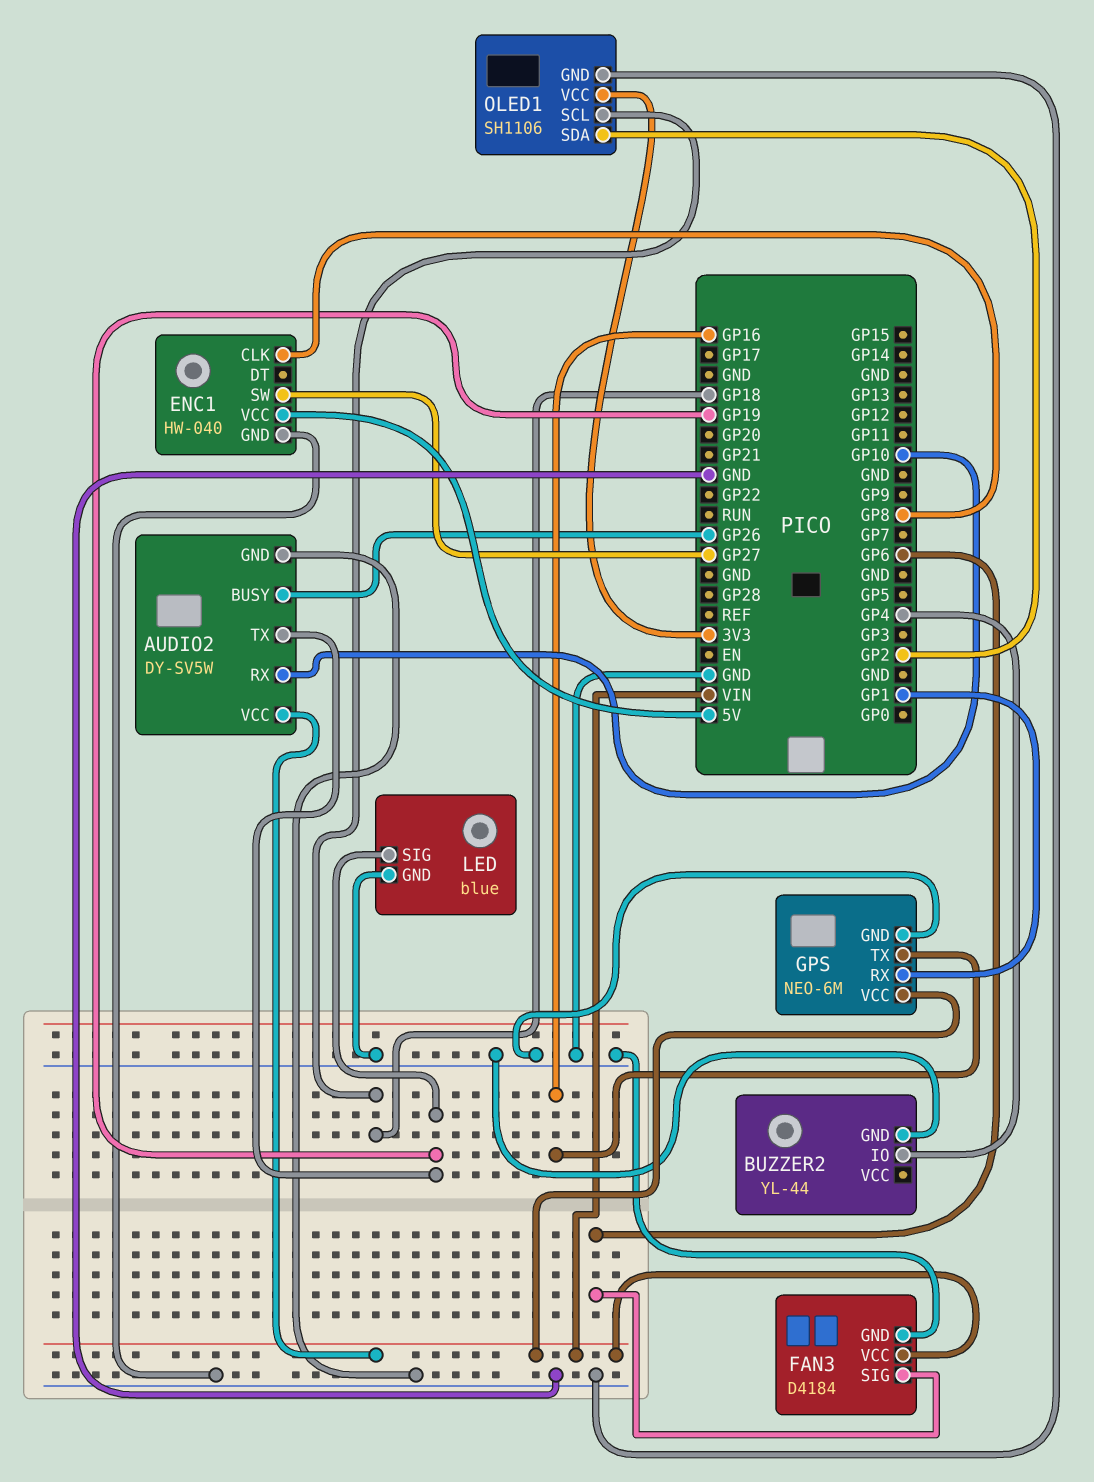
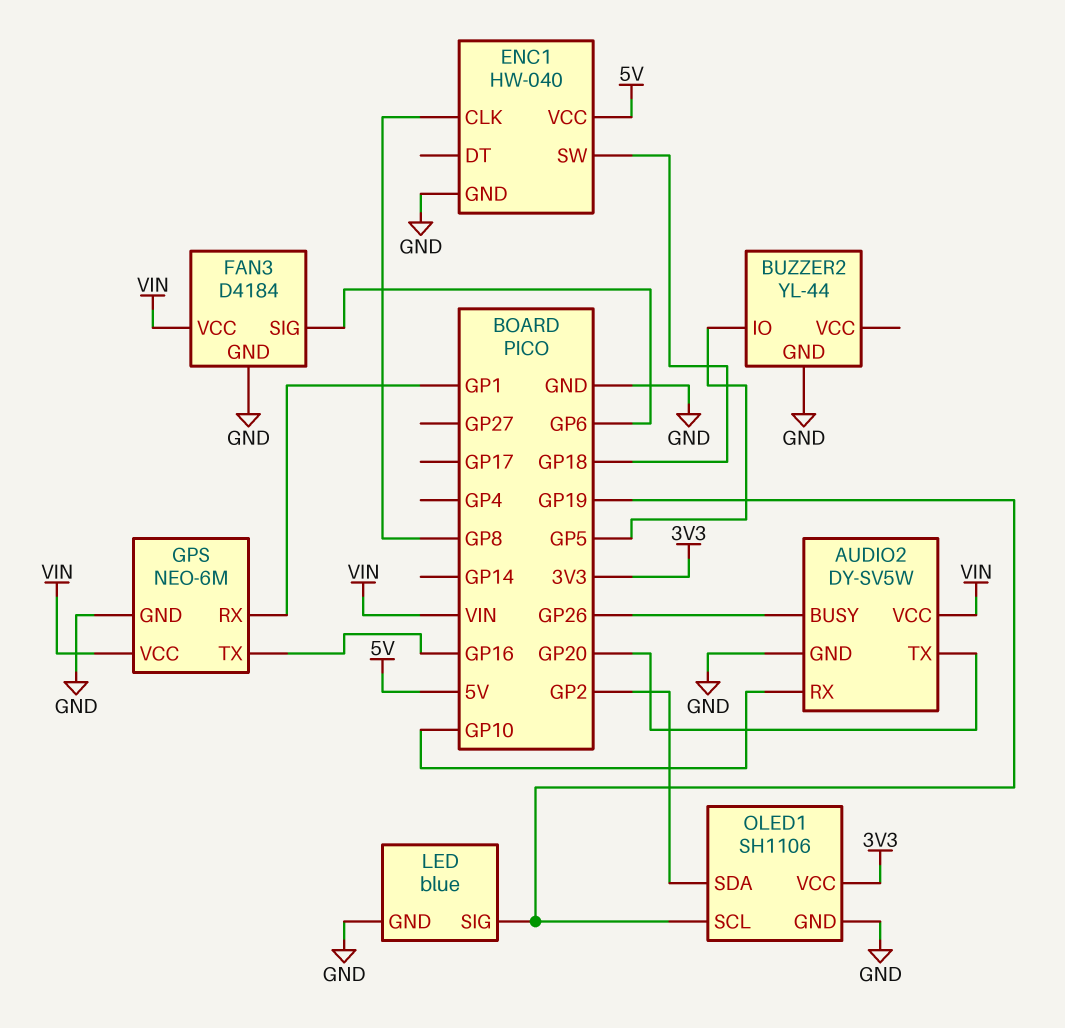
AUDIO2 pin TX: GP19 -> GP20
BUZZER2 pin IO: GP4 -> GP5
ENC1 pin SW: GP27 -> GP18
OLED1 pin SCL: GP18 -> GP19

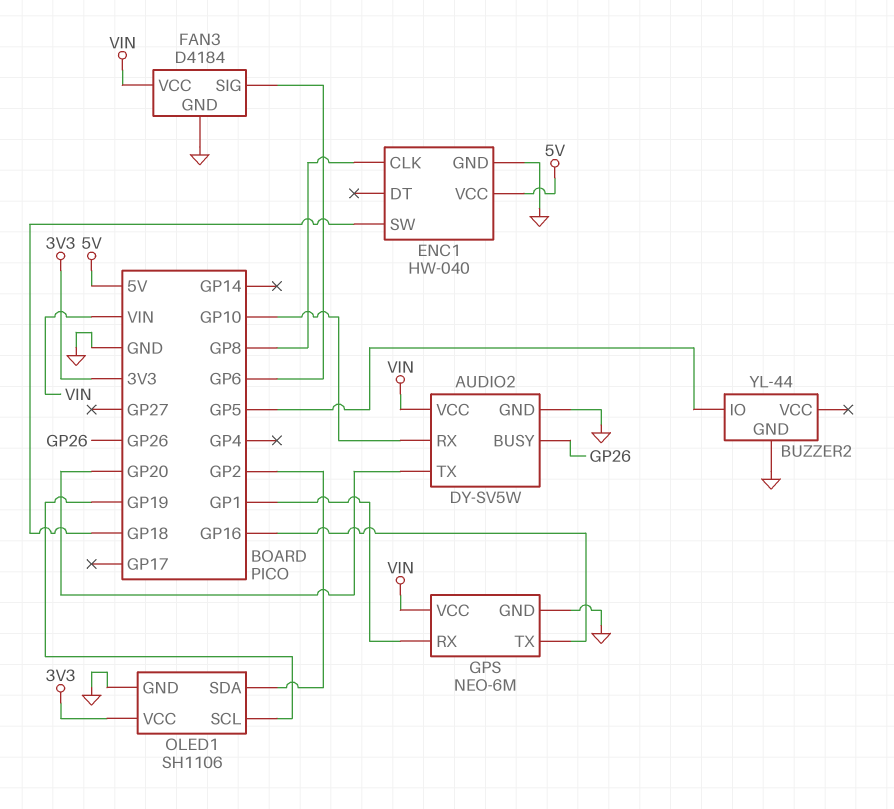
LED: blue -> none
LED pin GND: GND -> none
LED pin SIG: GP19 -> none

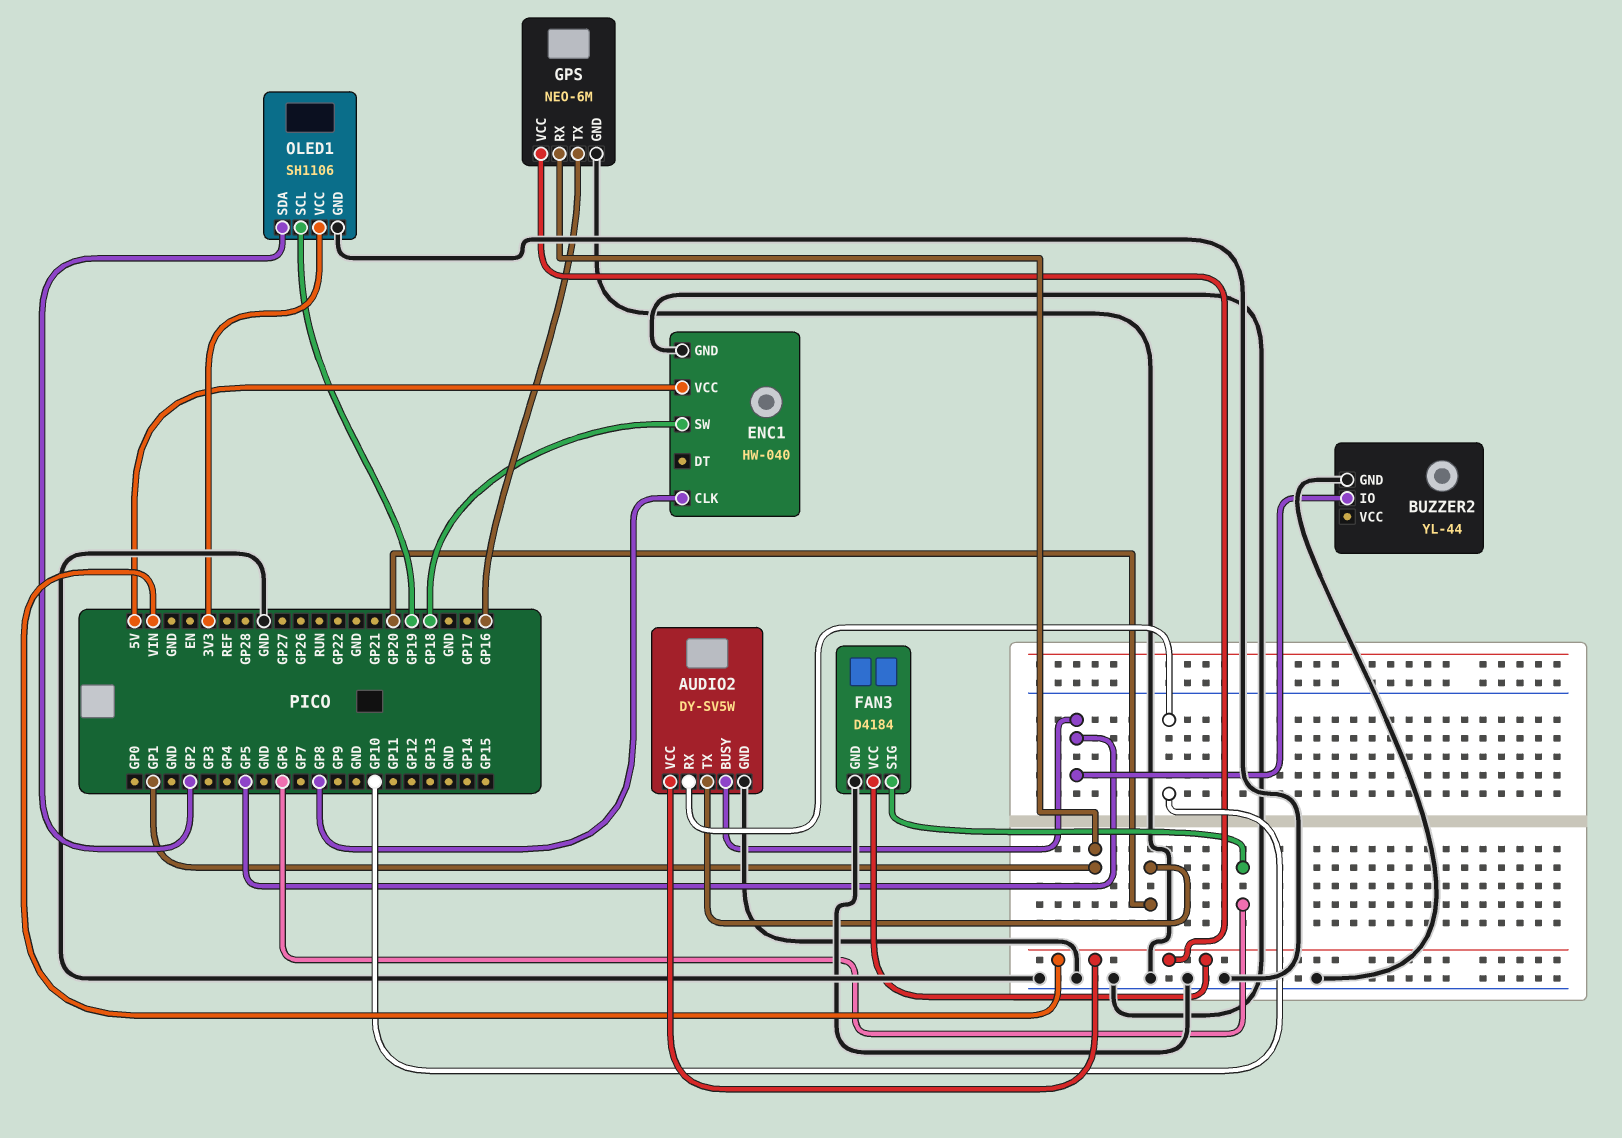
AUDIO2 pin BUSY: GP26 -> GP5

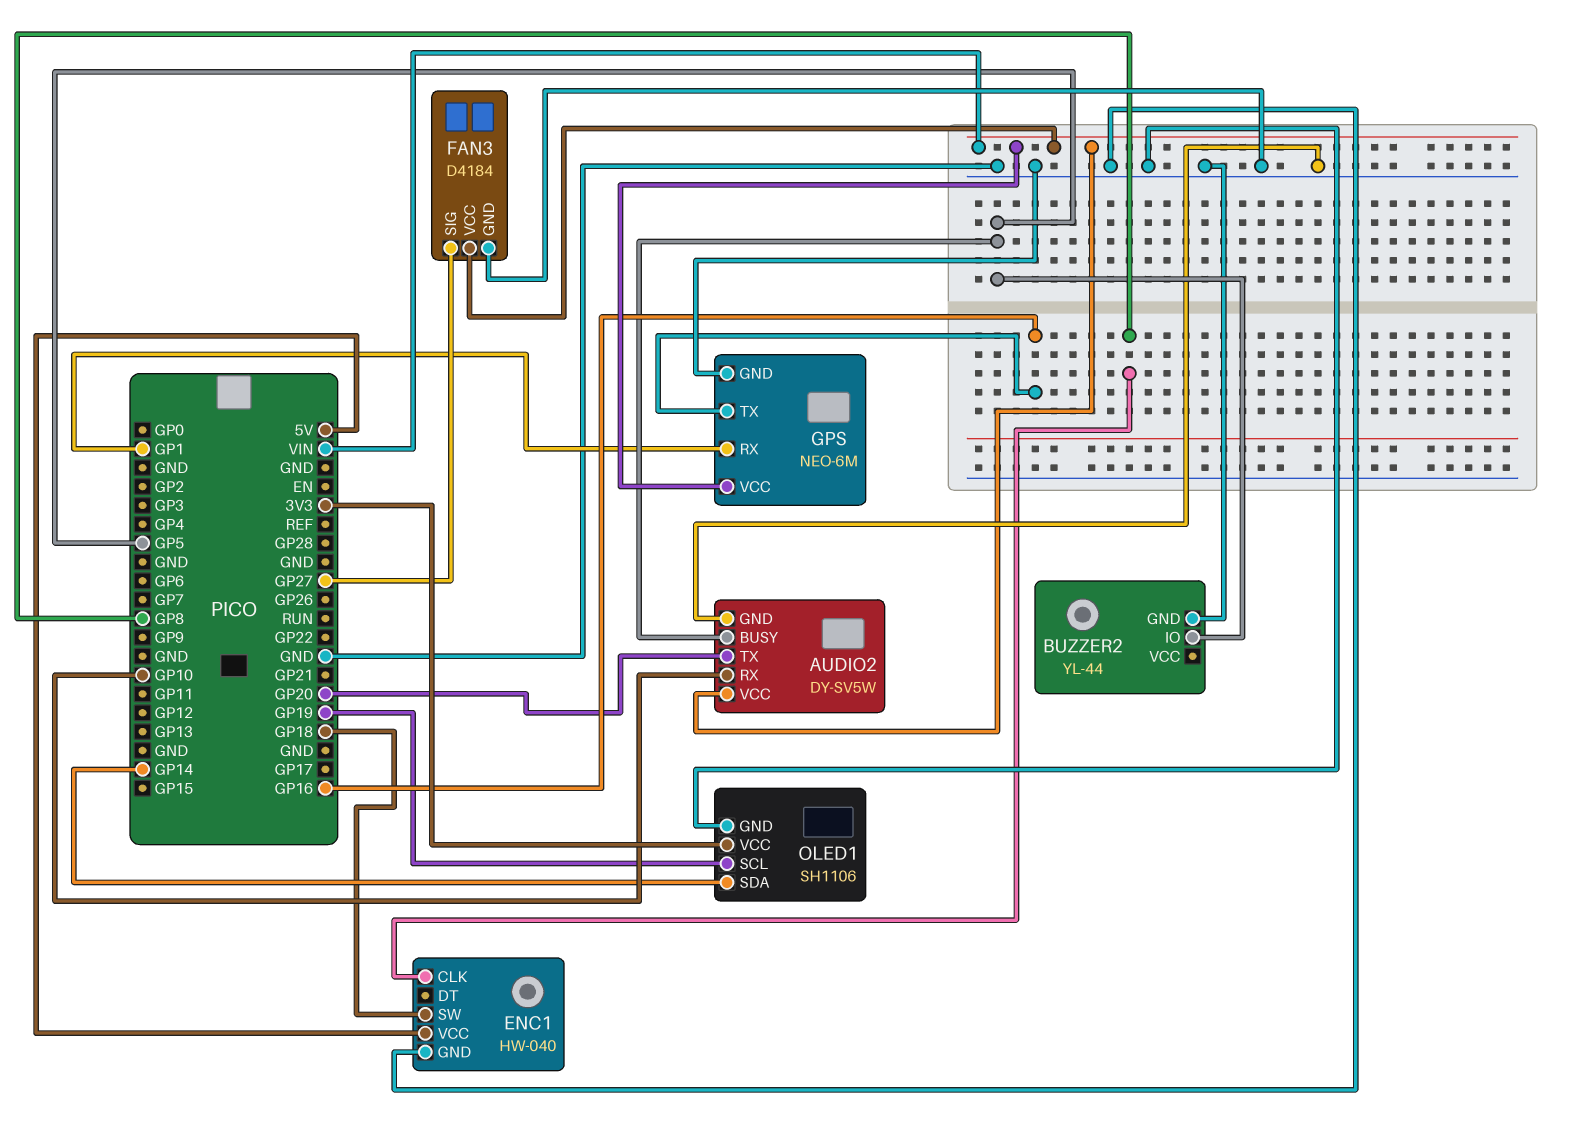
FAN3 pin SIG: GP6 -> GP27
OLED1 pin SDA: GP2 -> GP14

